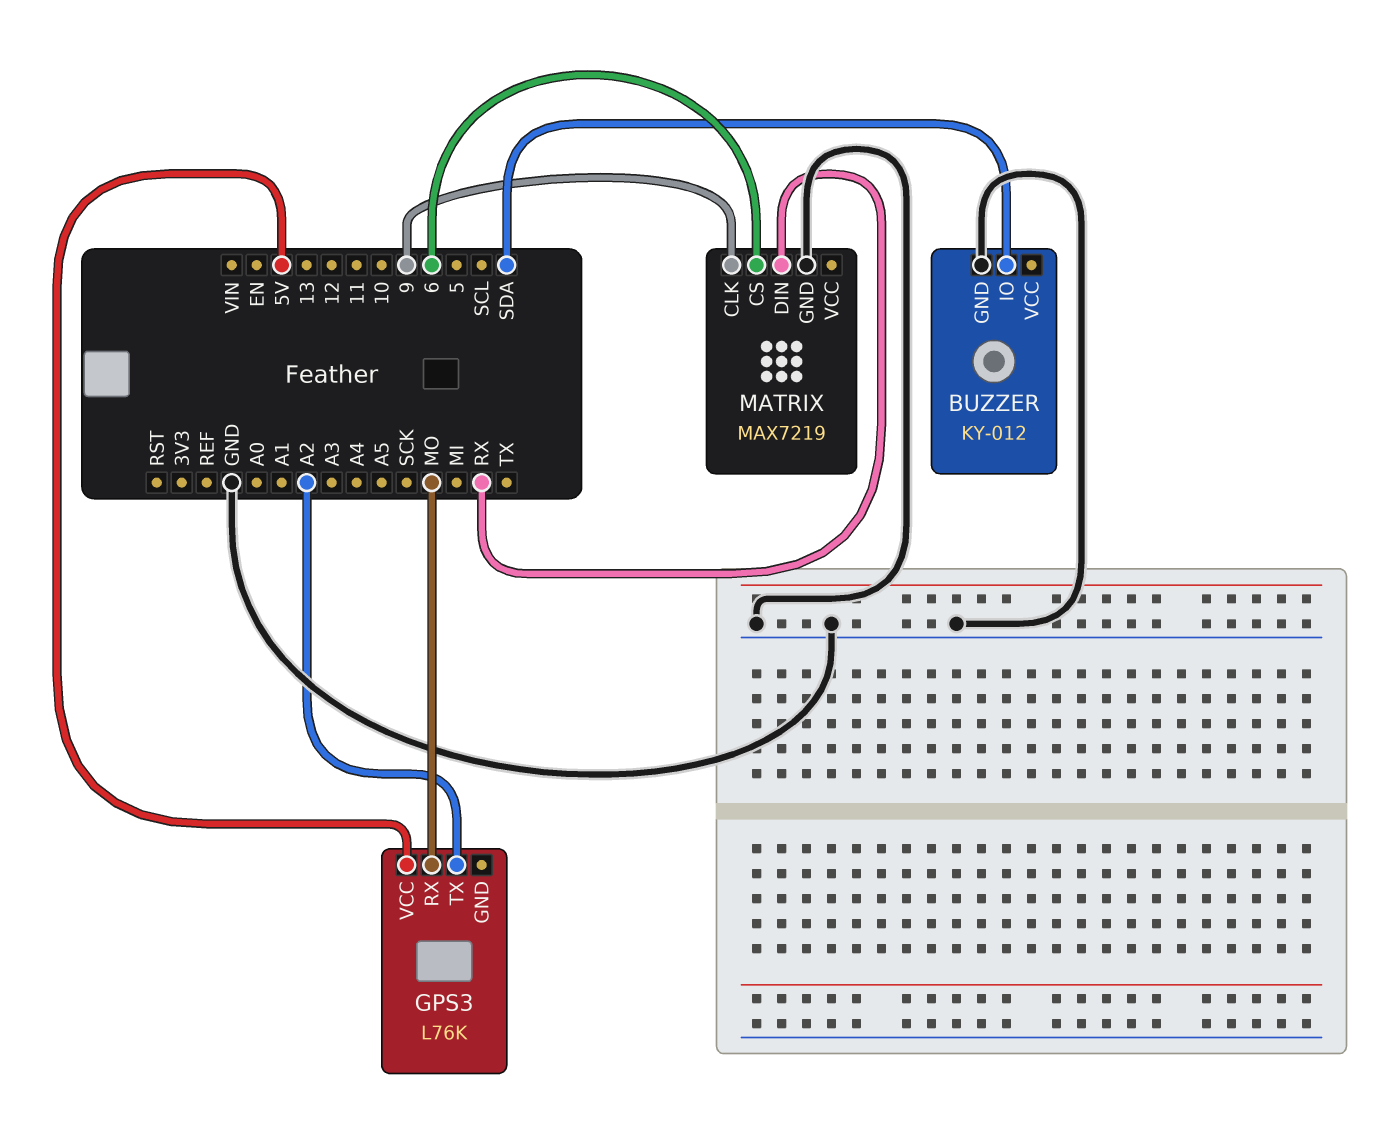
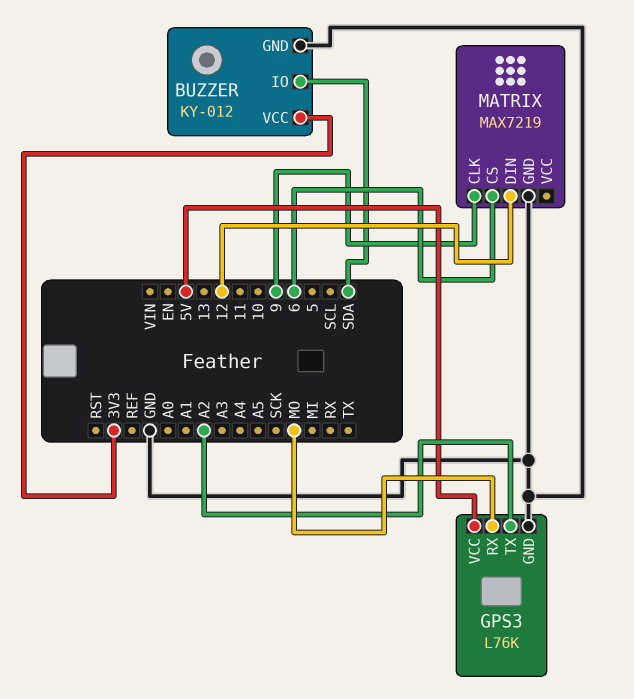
BUZZER pin VCC: none -> 3V3
GPS3 pin GND: none -> GND
MATRIX pin DIN: RX -> 12

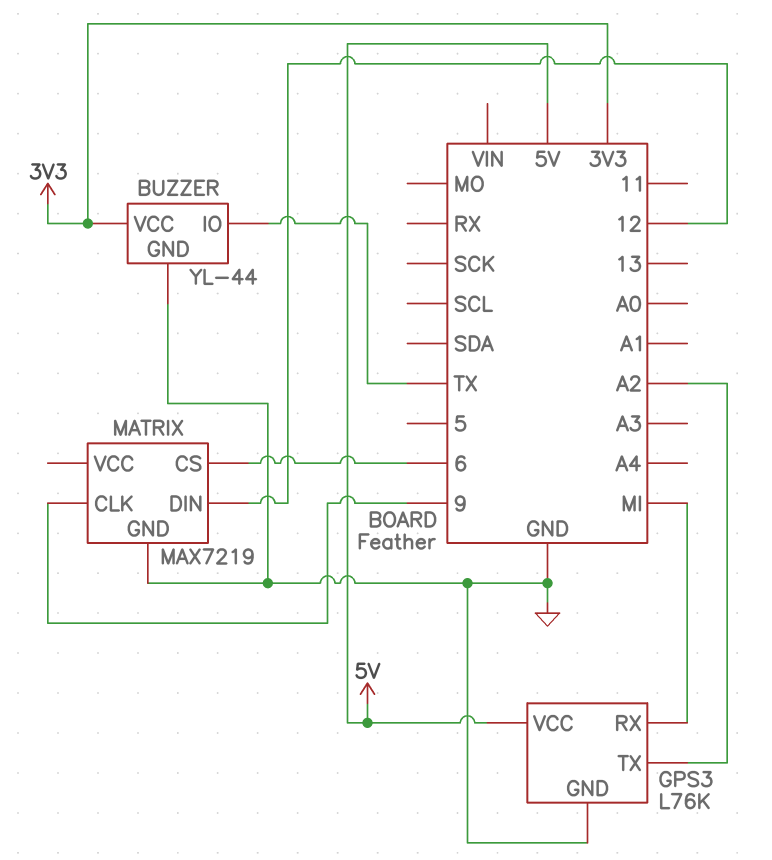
BUZZER: KY-012 -> YL-44
BUZZER pin IO: SDA -> TX
GPS3 pin RX: MO -> MI

